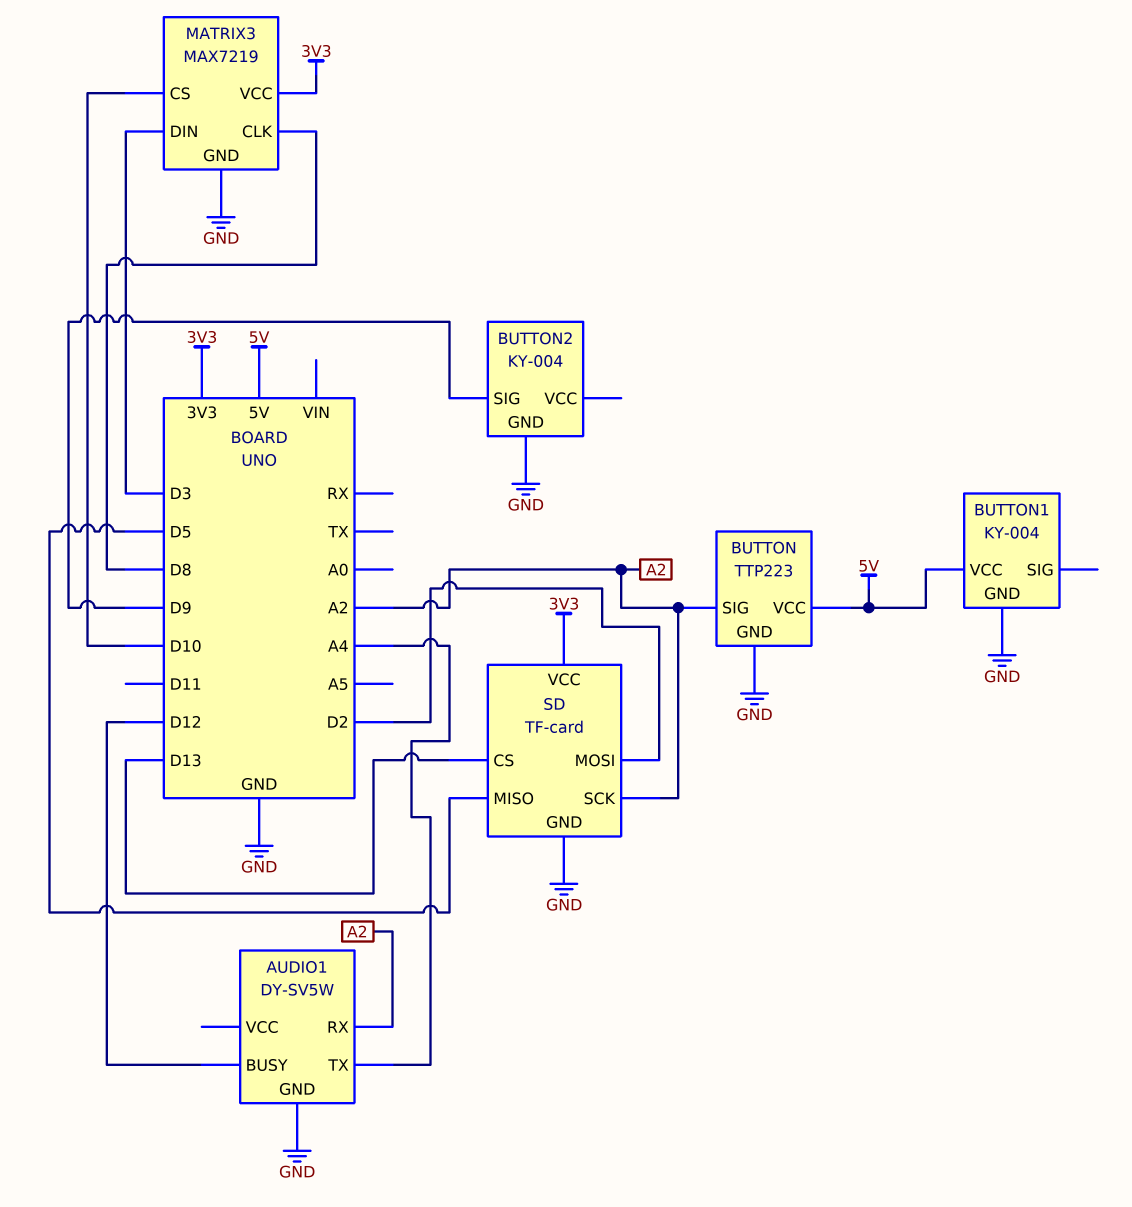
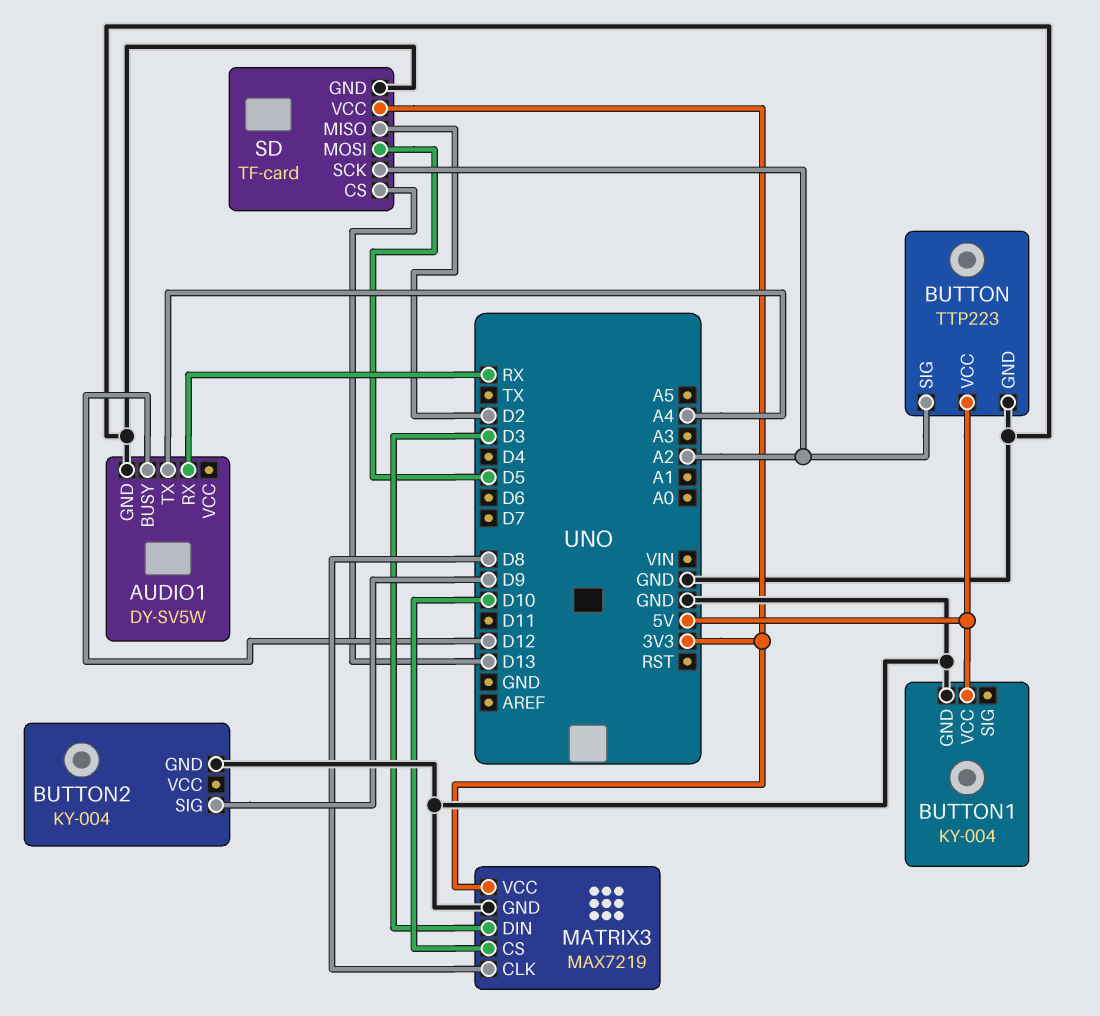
AUDIO1 pin RX: A2 -> RX
SD pin MISO: D5 -> D2
SD pin MOSI: D2 -> D5

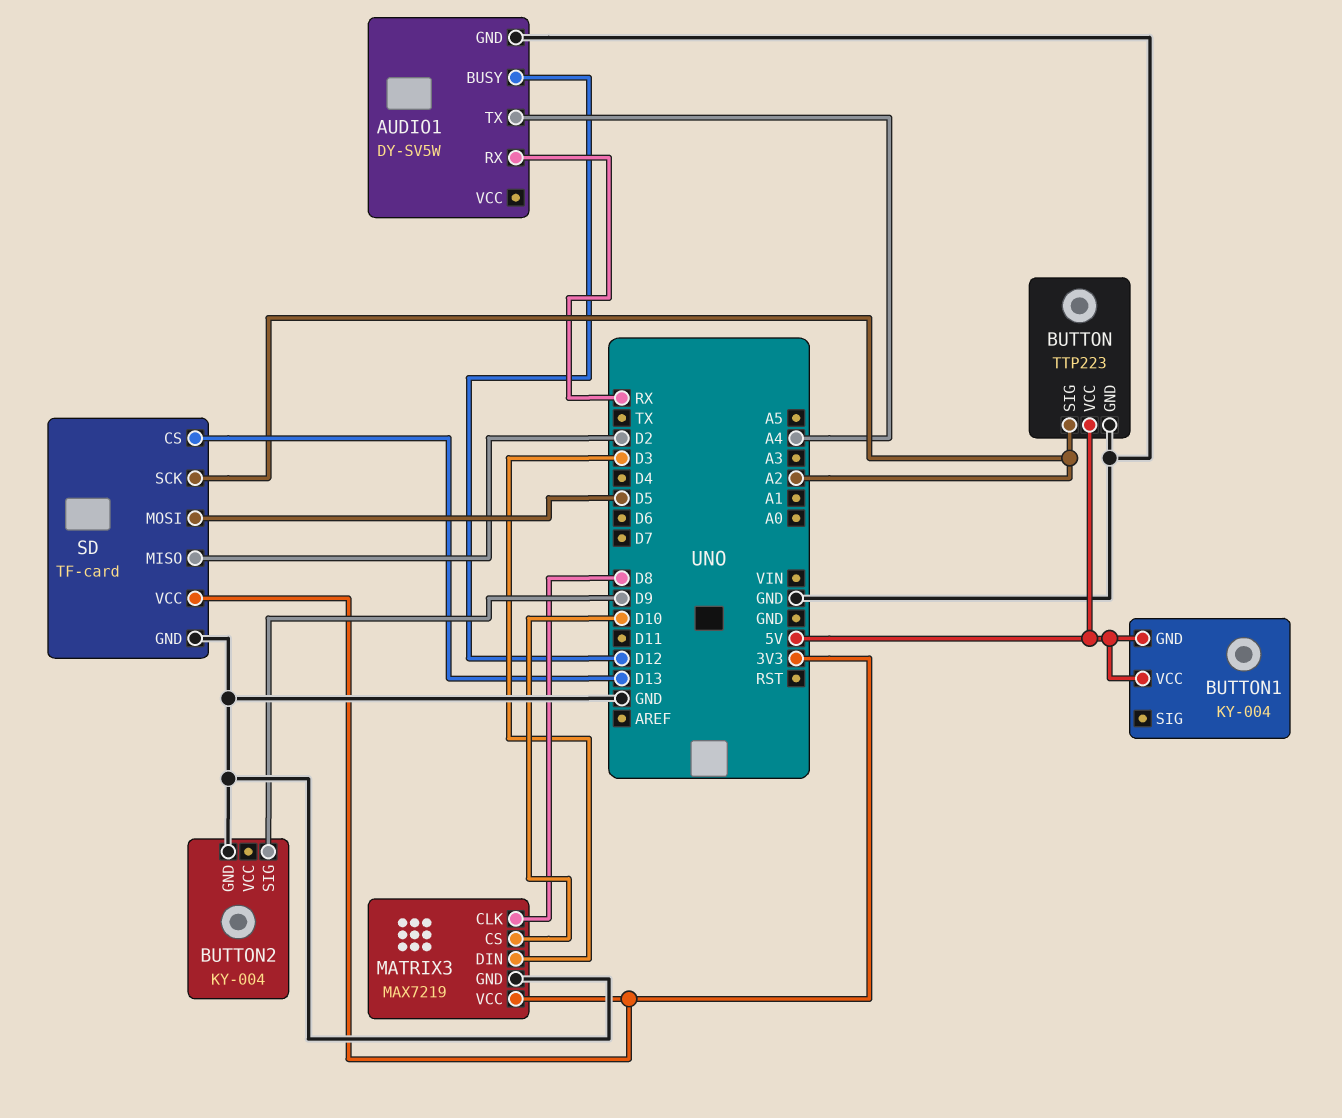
BUTTON1 pin GND: GND -> 5V

